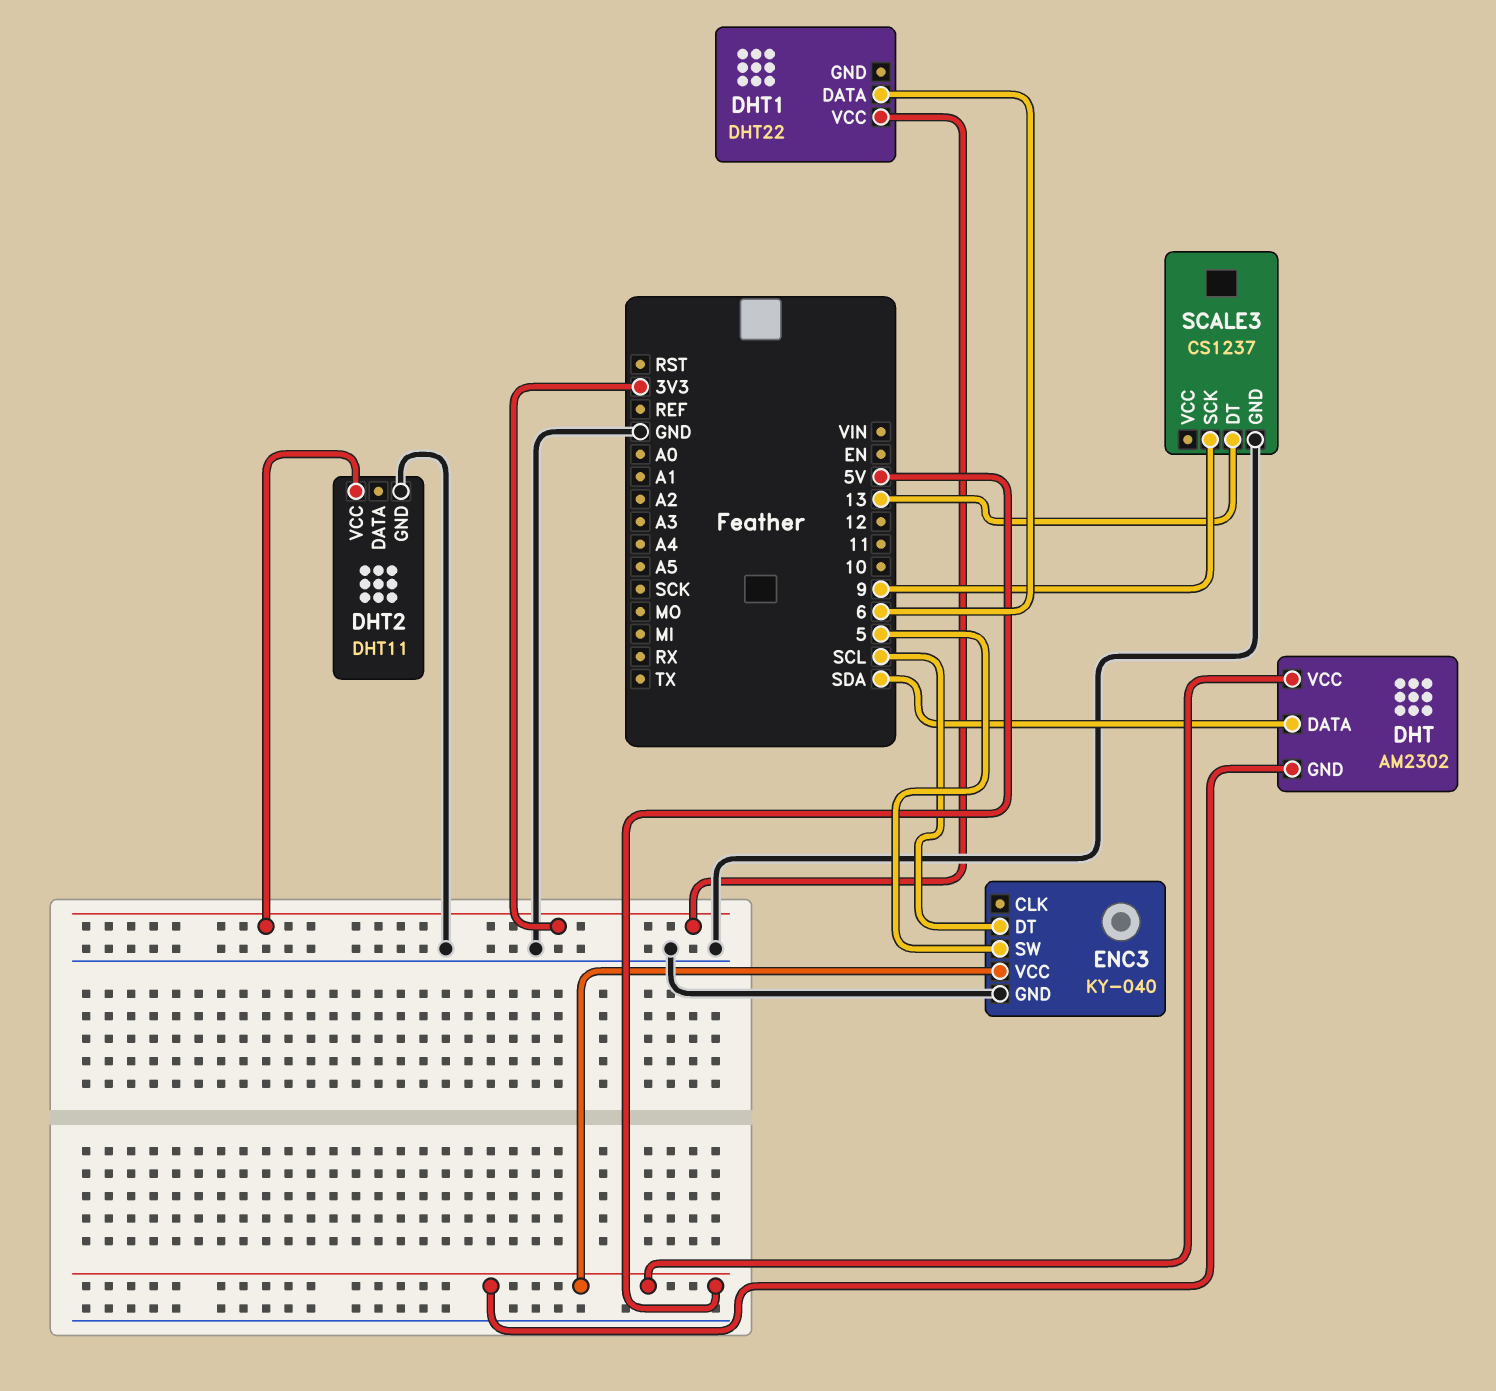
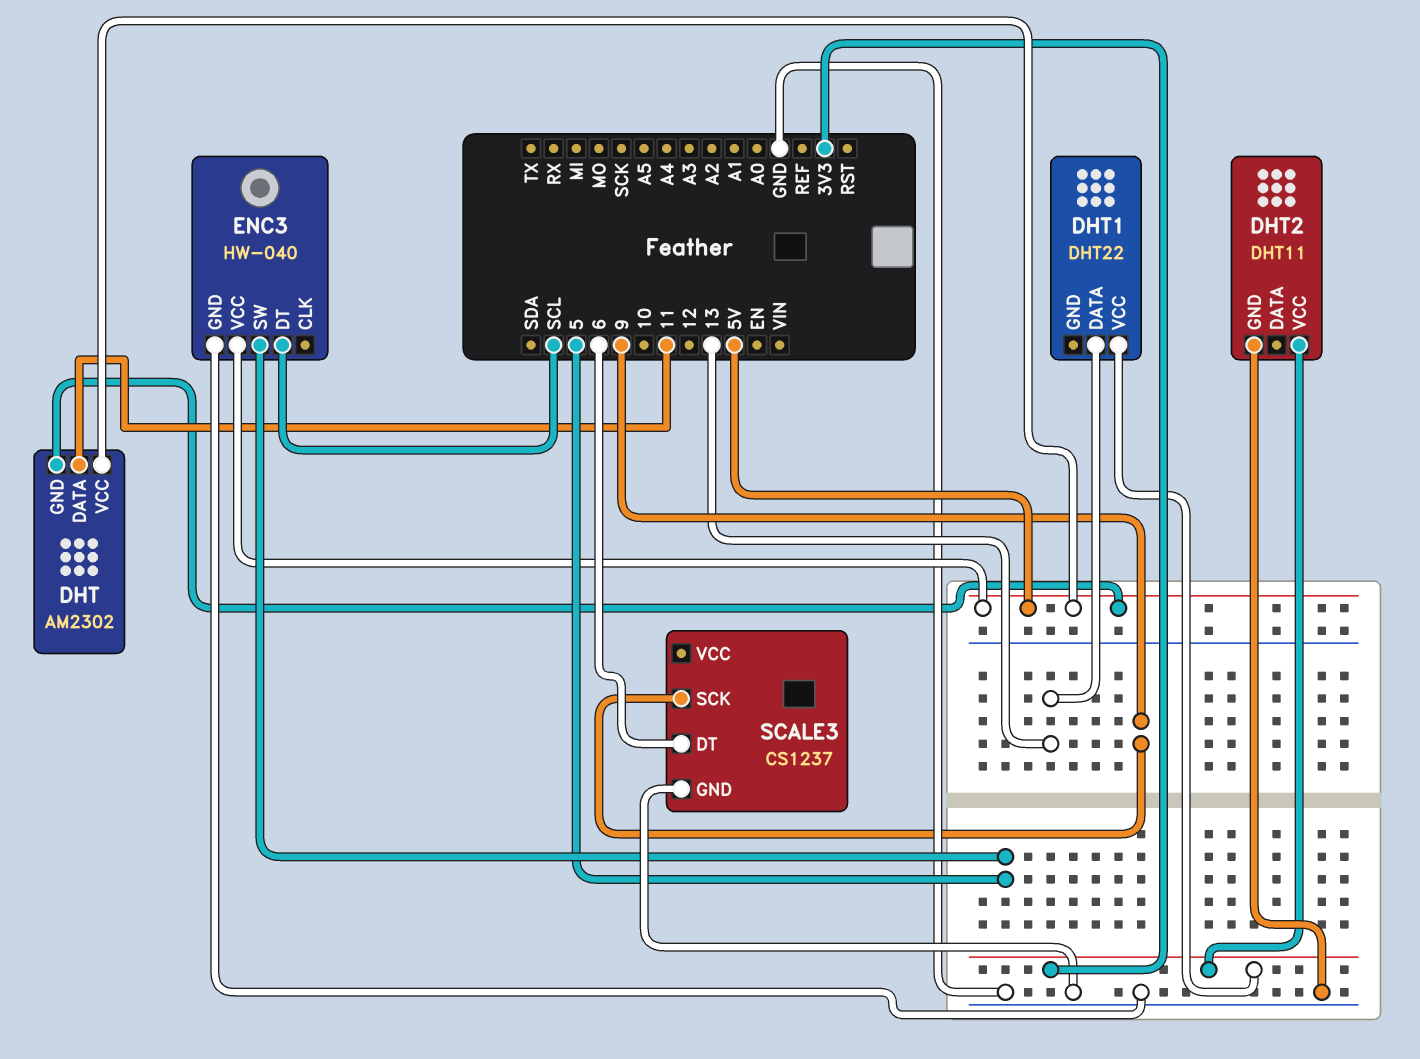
DHT pin DATA: SDA -> 11
DHT1 pin DATA: 6 -> 13
ENC3: KY-040 -> HW-040
SCALE3 pin DT: 13 -> 6

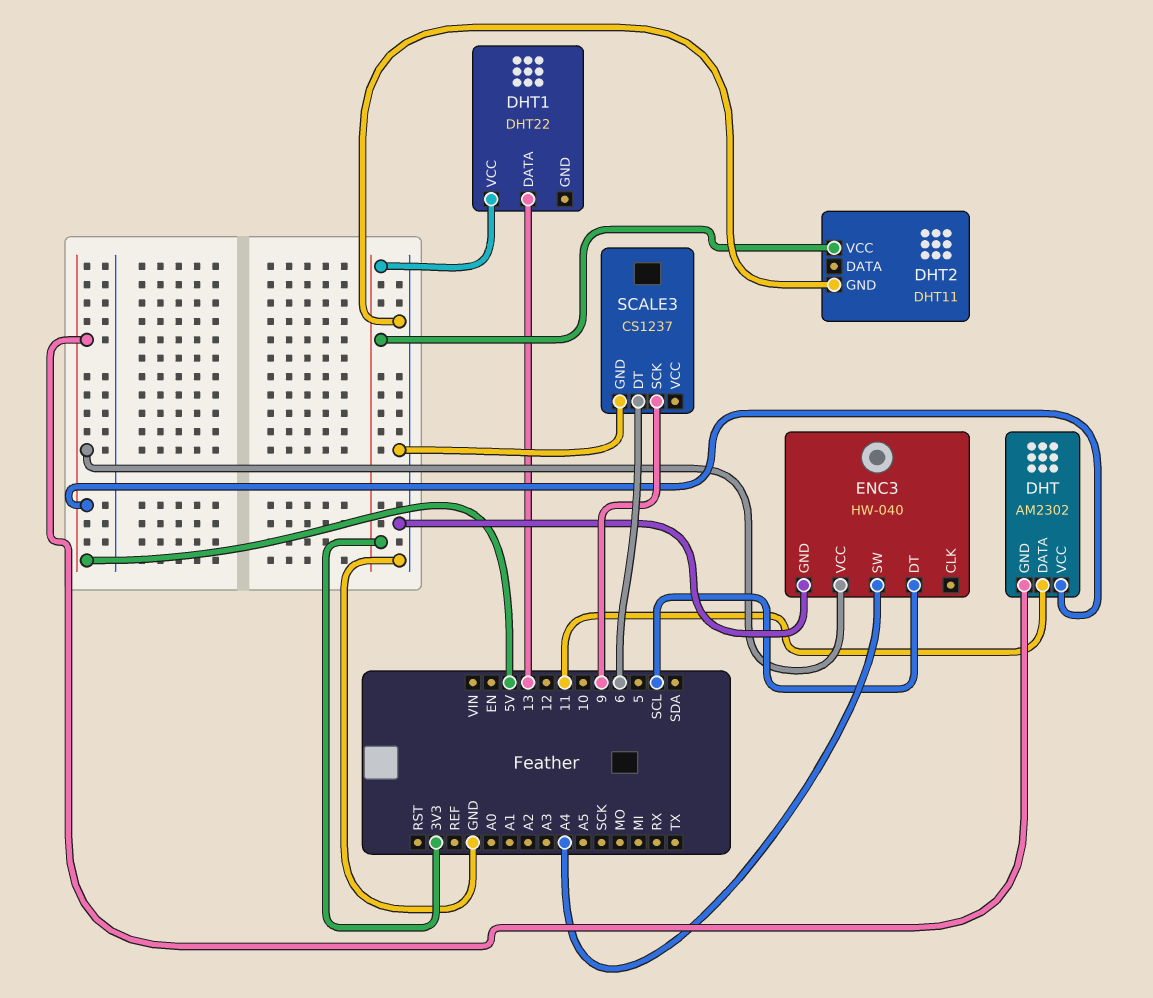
ENC3 pin SW: 5 -> A4

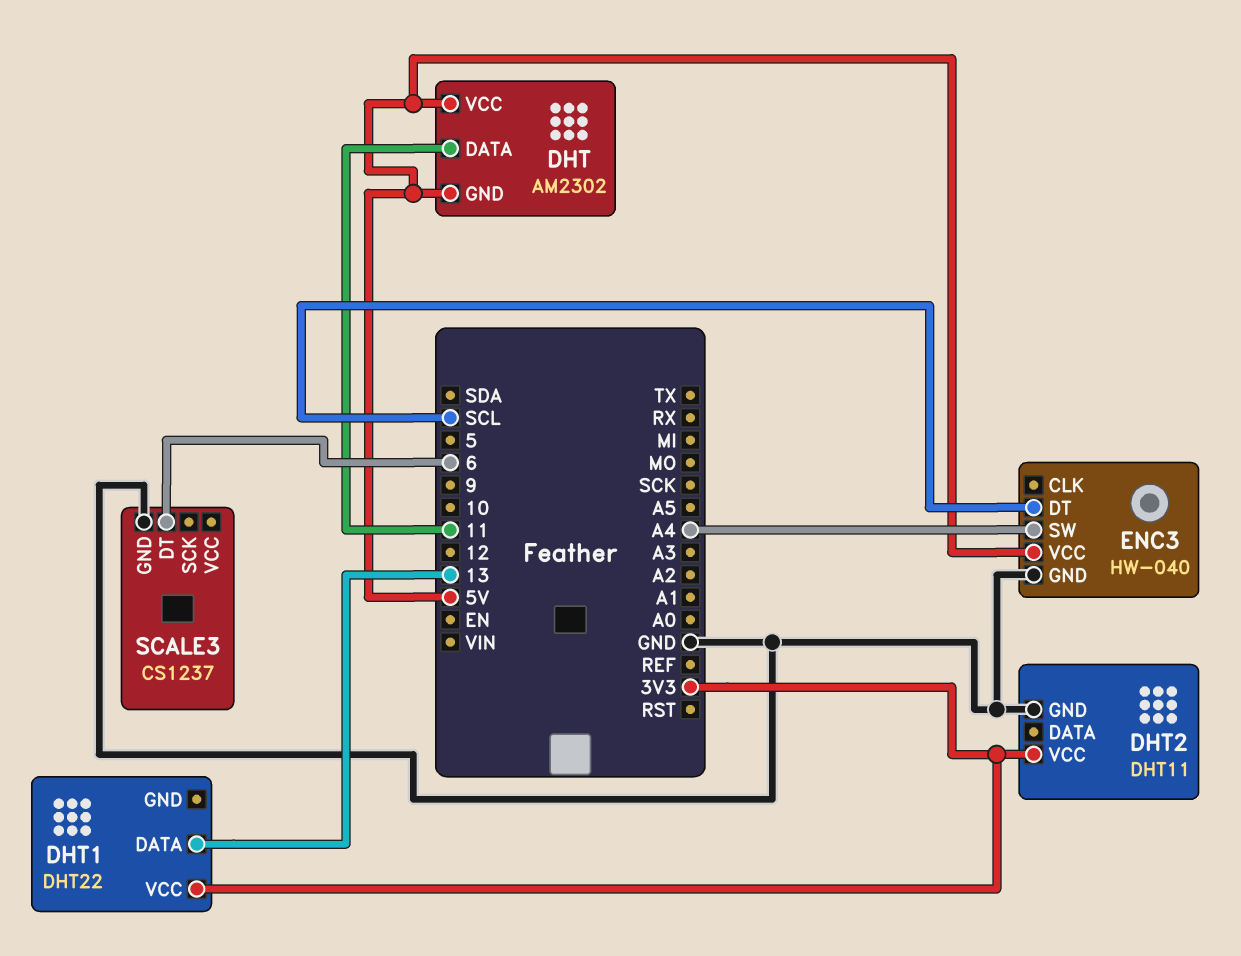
SCALE3 pin SCK: 9 -> none

